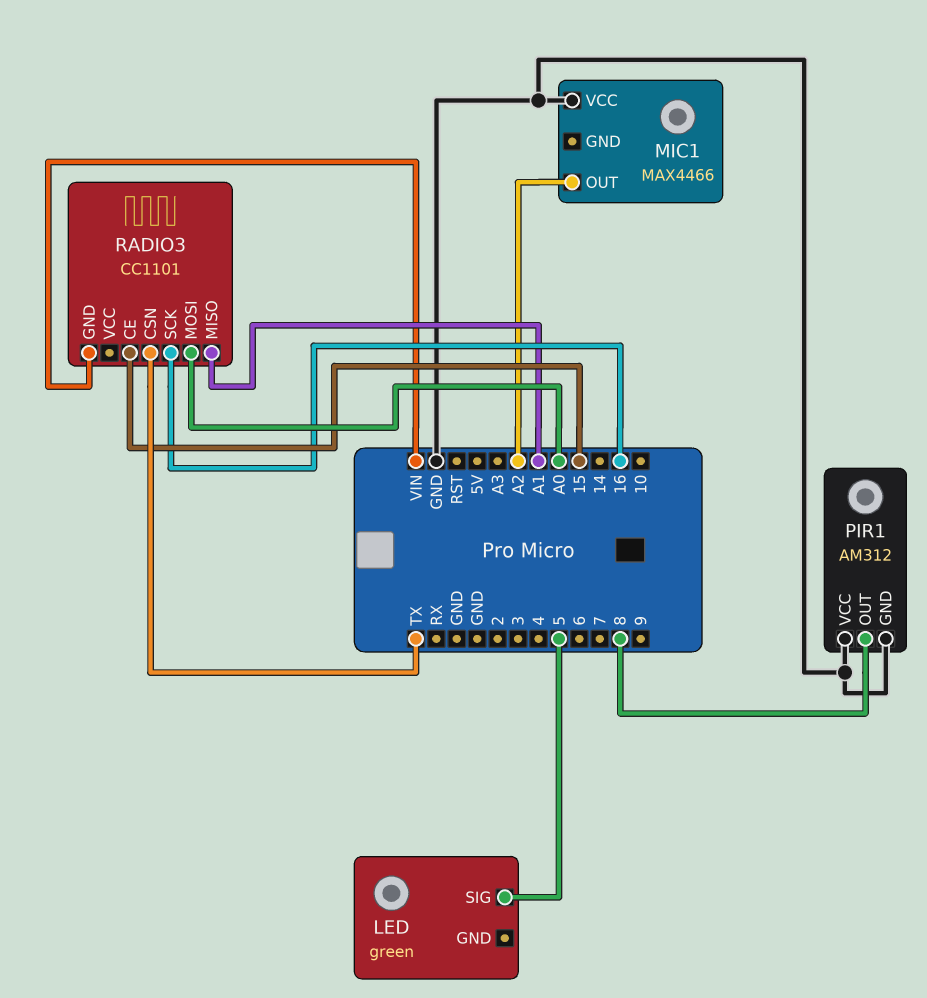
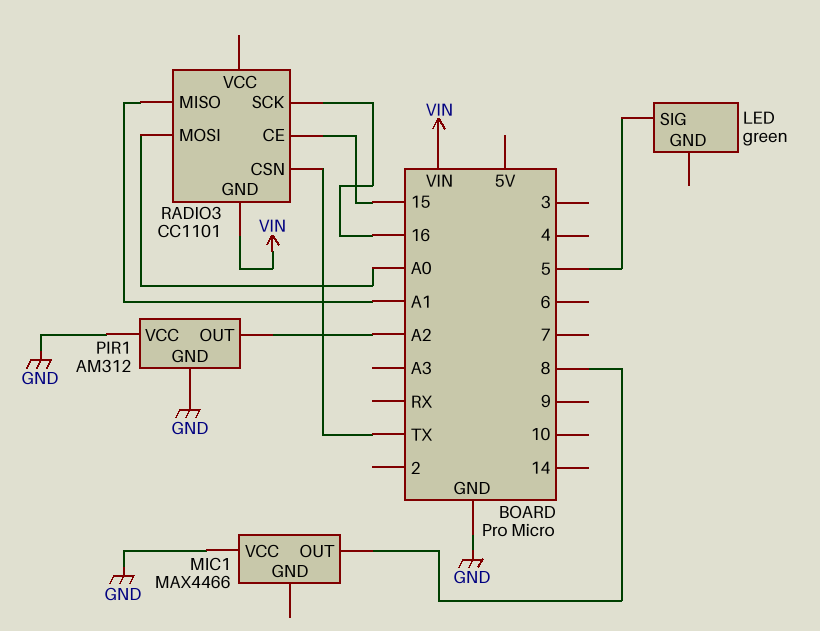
MIC1 pin OUT: A2 -> 8
PIR1 pin OUT: 8 -> A2

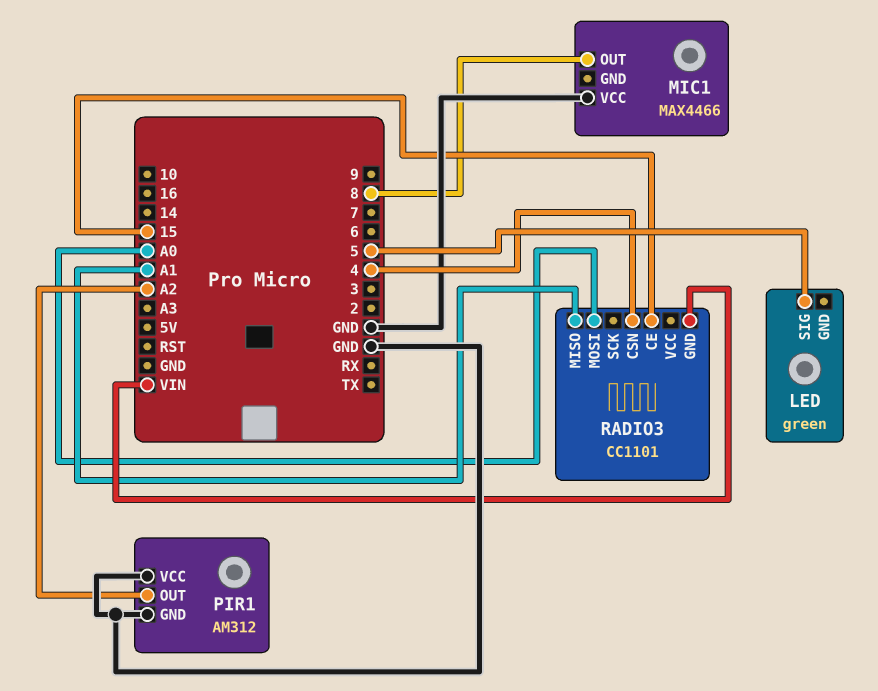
RADIO3 pin CSN: TX -> 4
RADIO3 pin SCK: 16 -> none

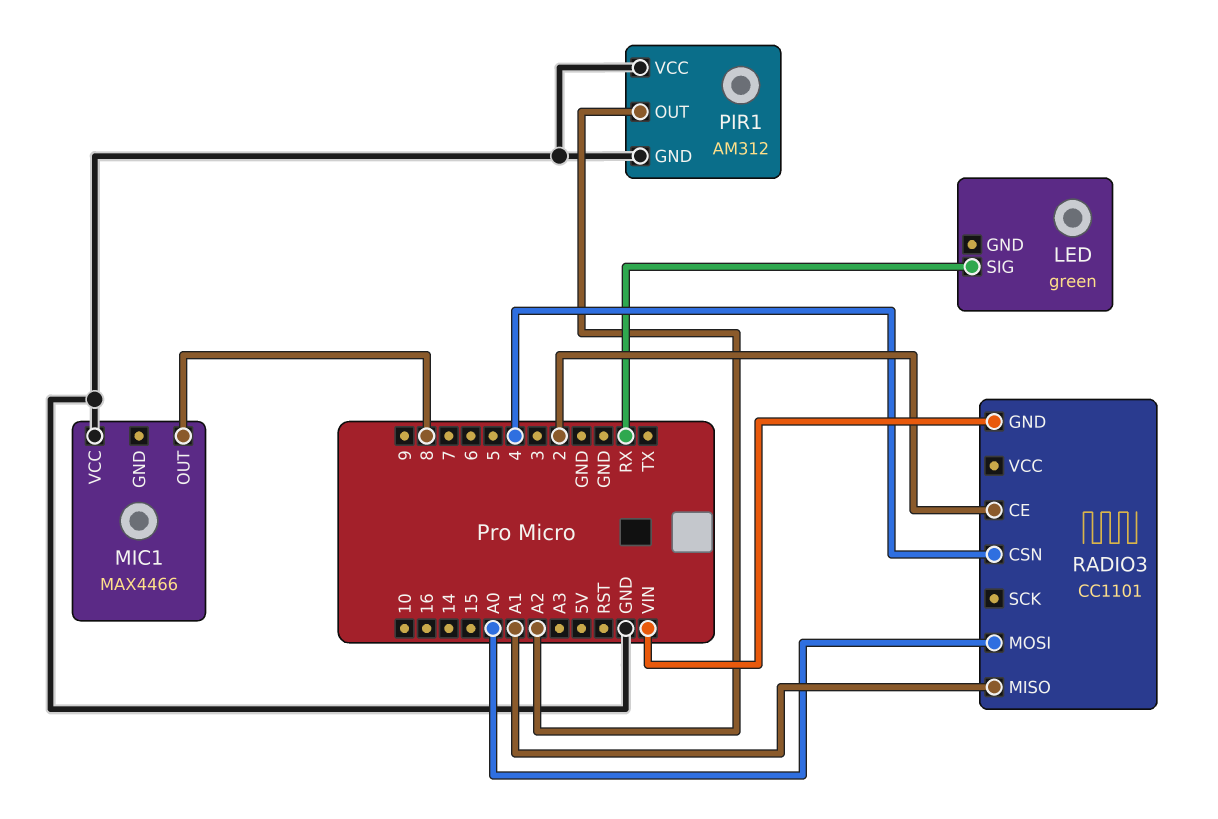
LED pin SIG: 5 -> RX
RADIO3 pin CE: 15 -> 2

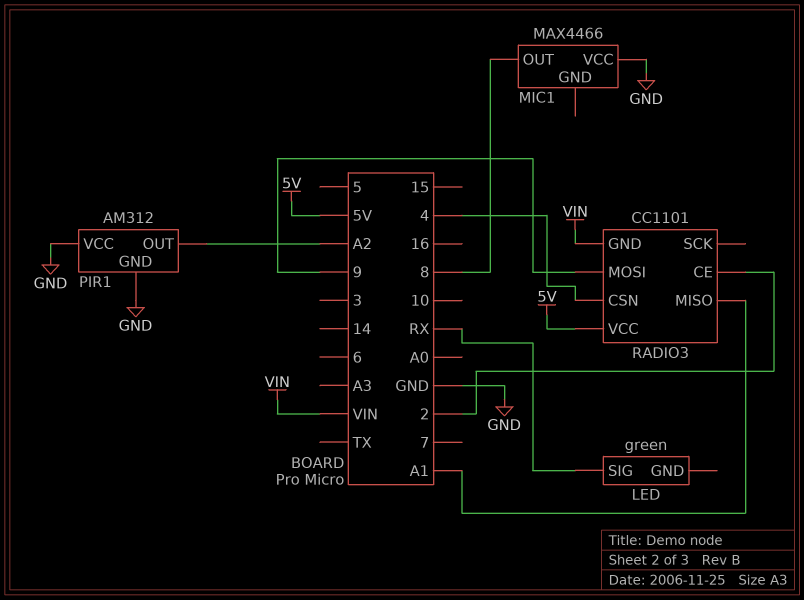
RADIO3 pin MOSI: A0 -> 9
RADIO3 pin VCC: none -> 5V

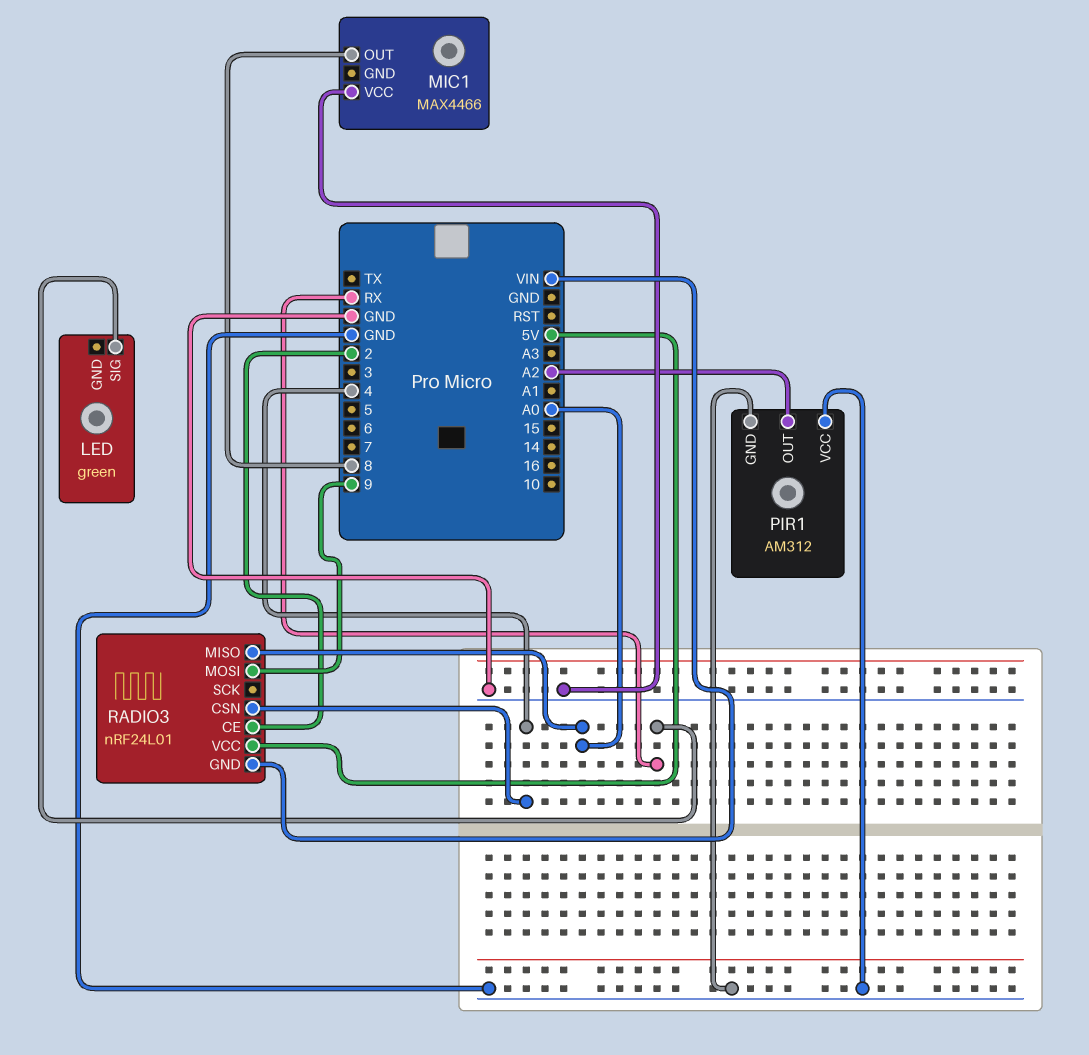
RADIO3: CC1101 -> nRF24L01
RADIO3 pin MISO: A1 -> A0

